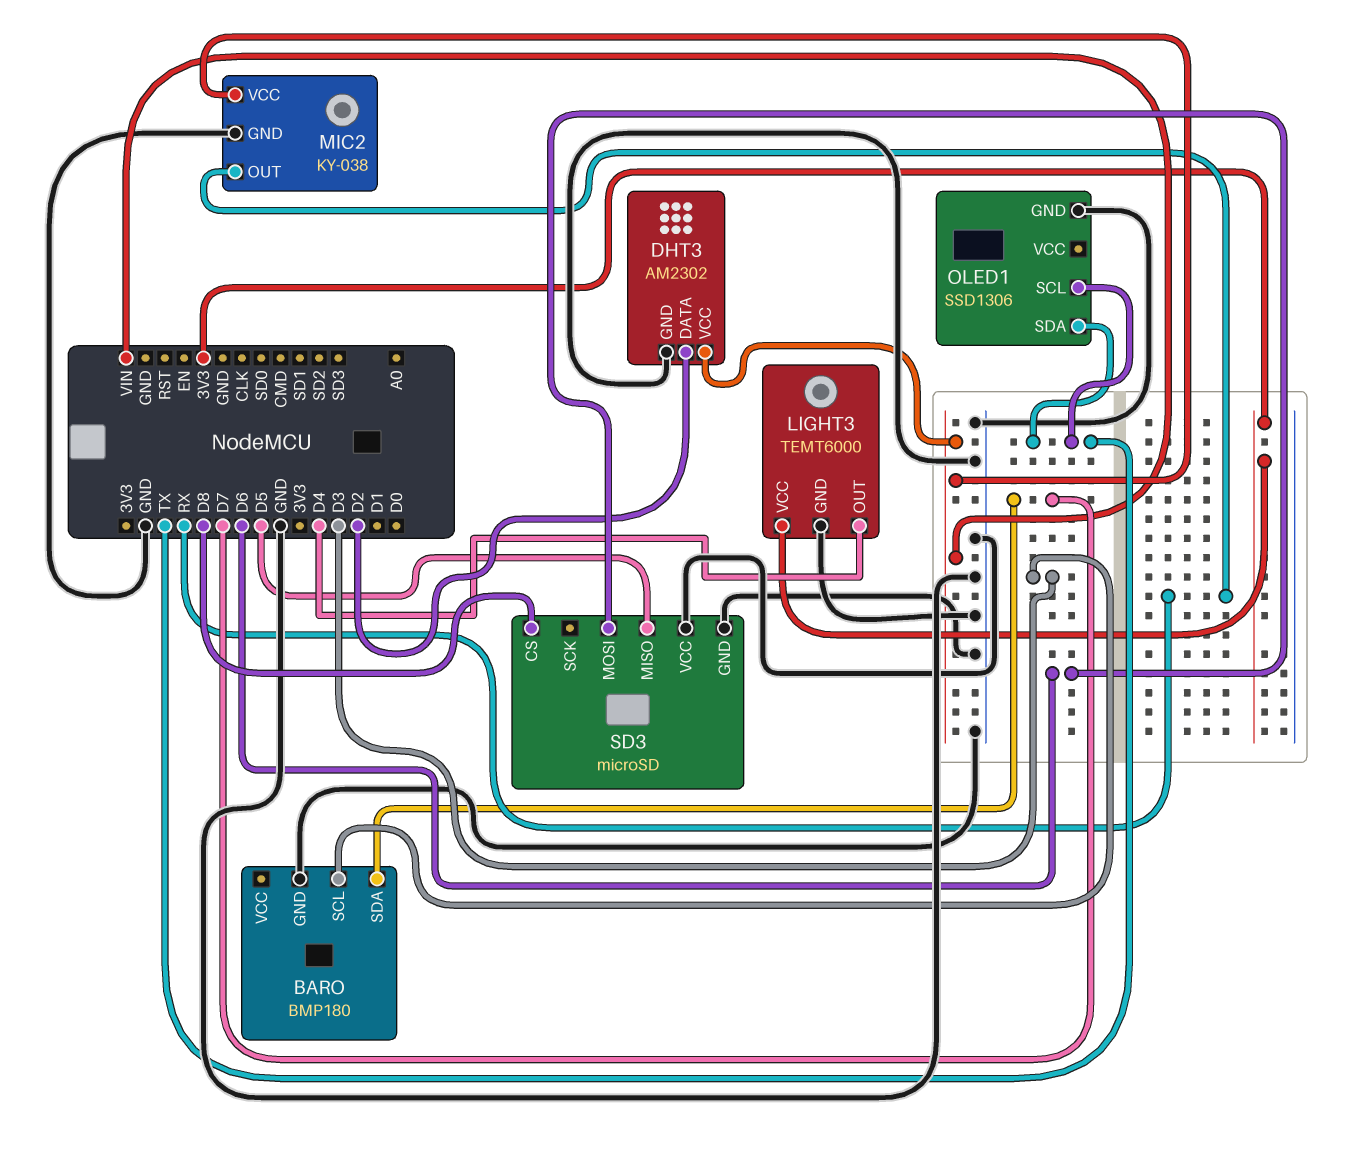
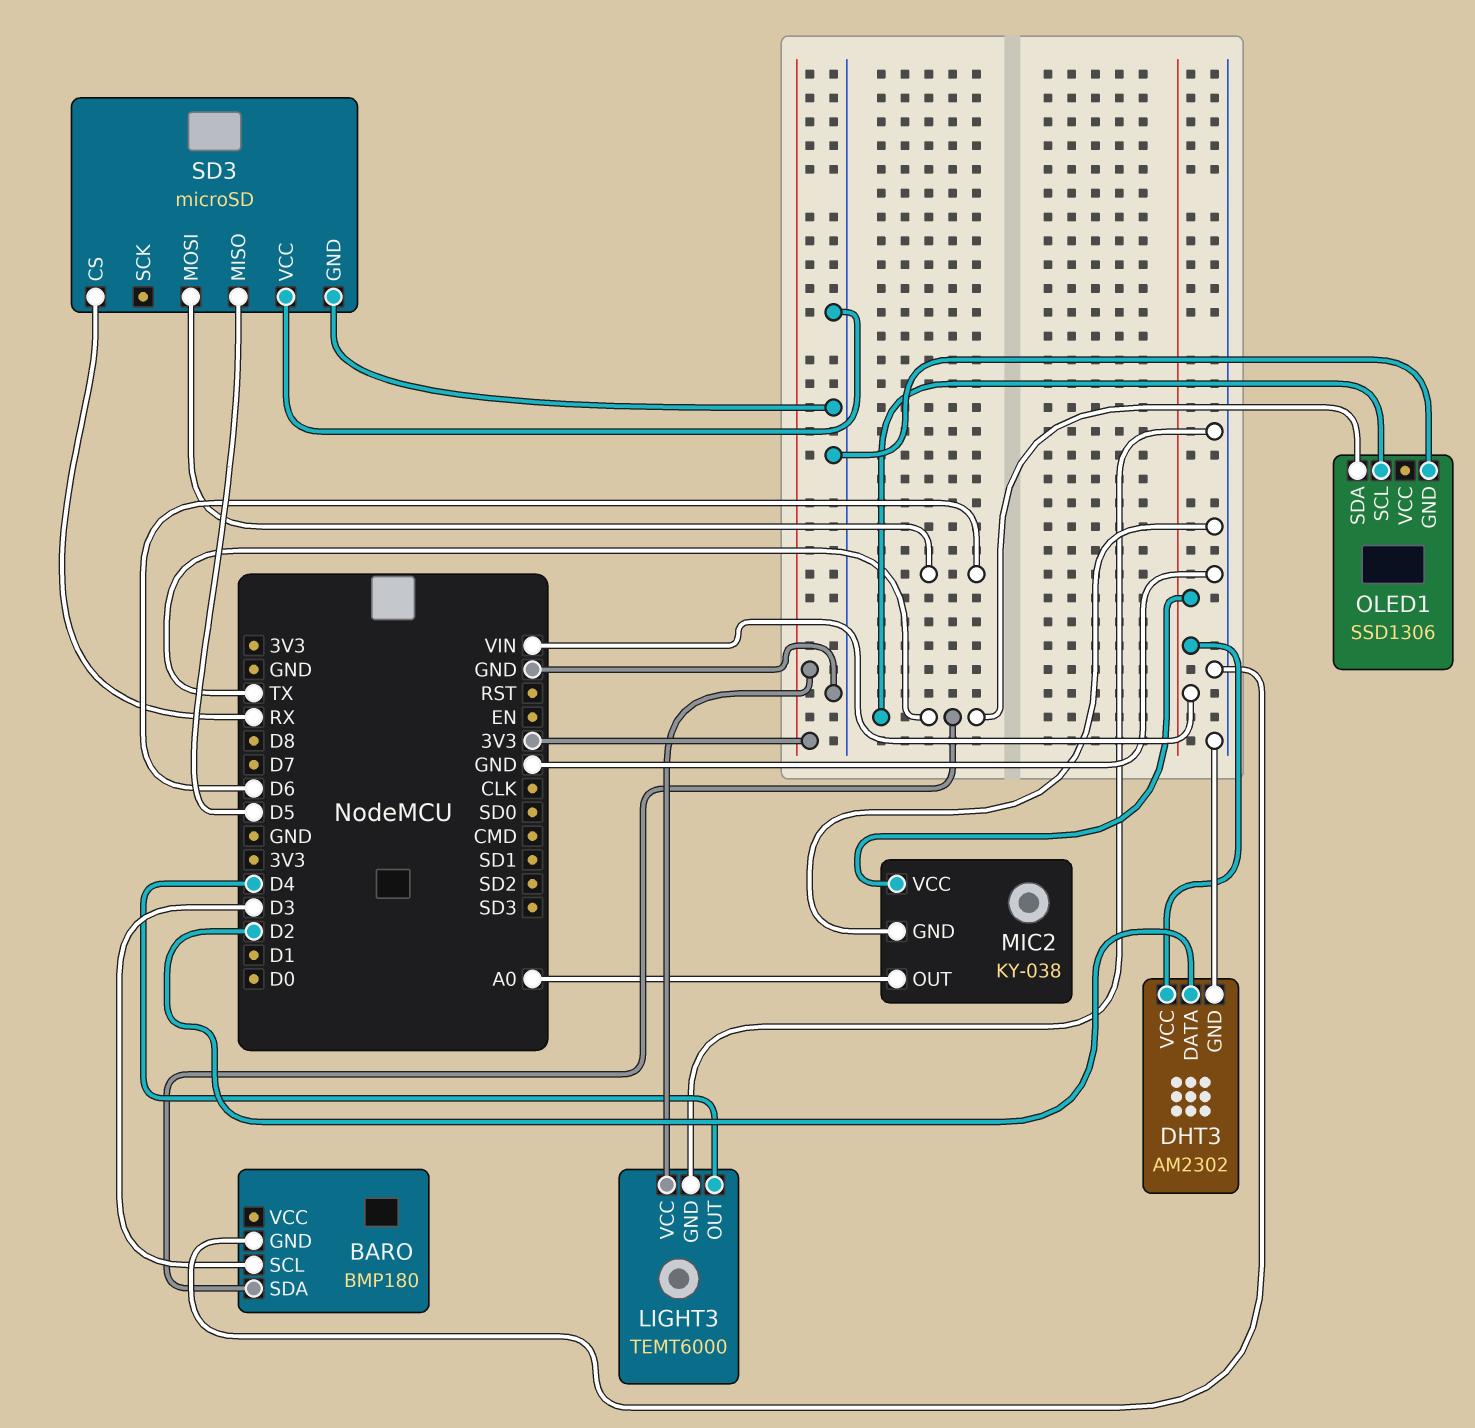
BARO pin SDA: D7 -> TX
MIC2 pin OUT: RX -> A0
SD3 pin CS: D8 -> RX

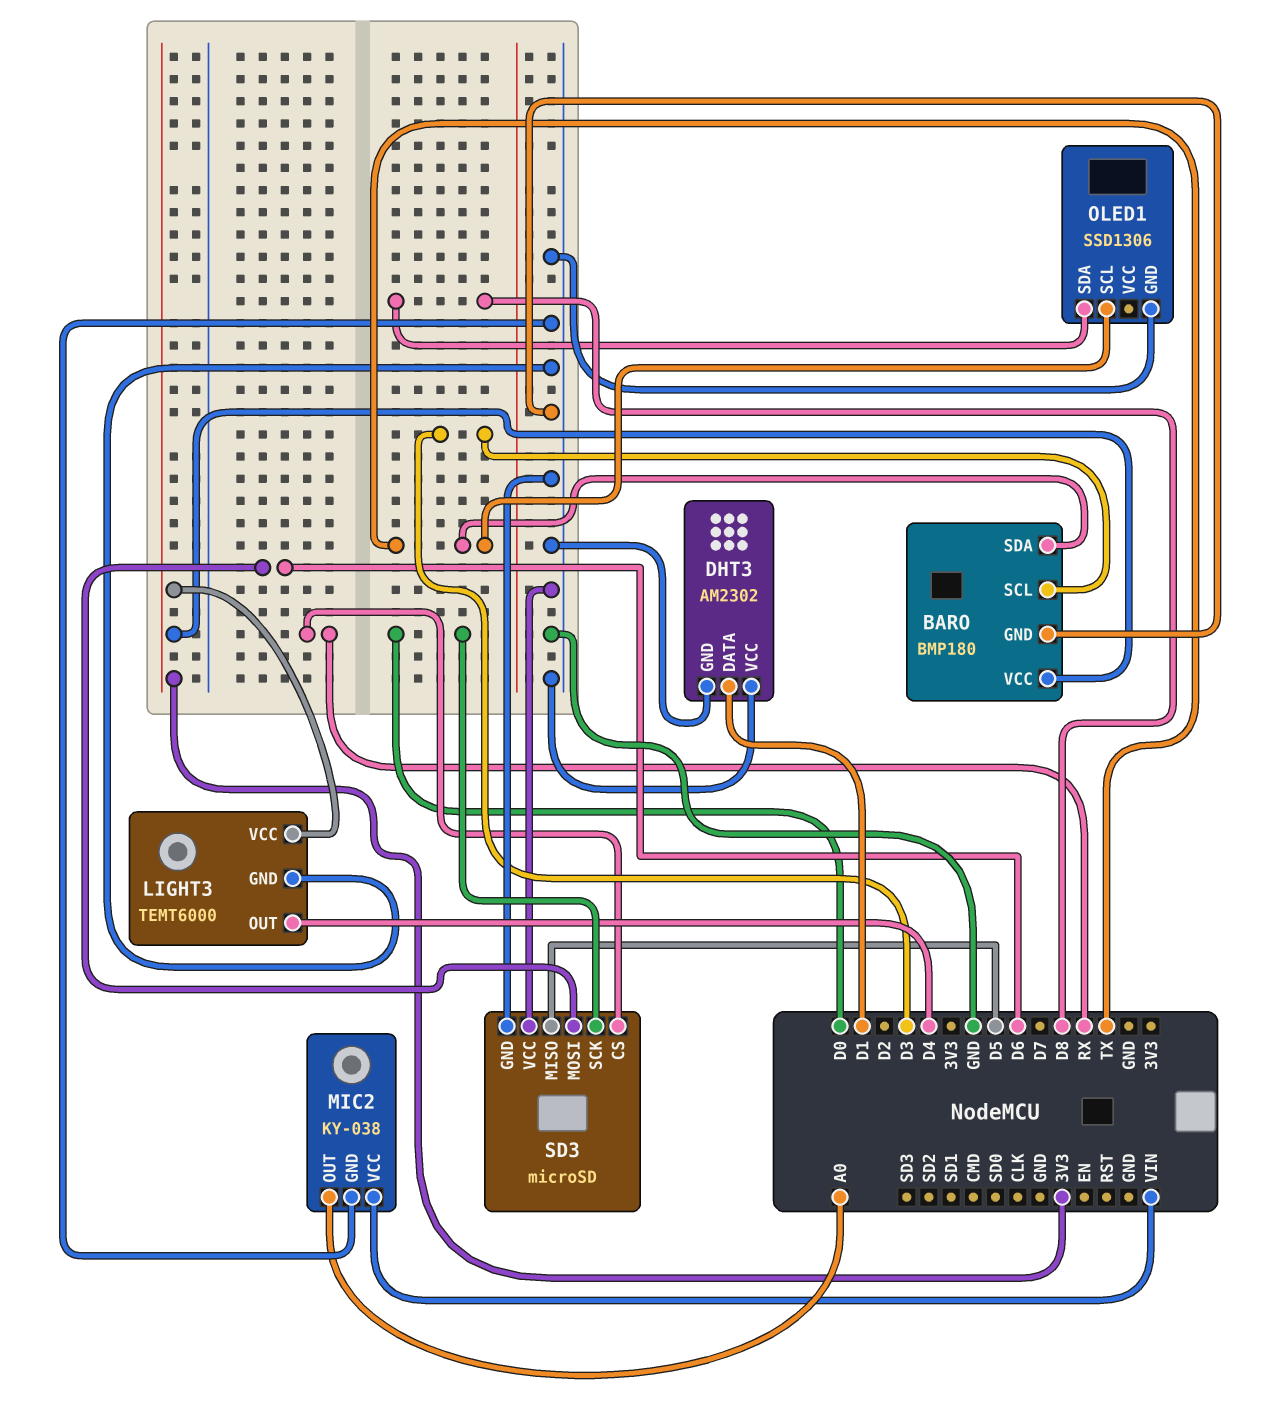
BARO pin VCC: none -> 3V3
DHT3 pin DATA: D2 -> D1
DHT3 pin VCC: VIN -> GND
OLED1 pin SDA: TX -> D8
SD3 pin SCK: none -> D0

